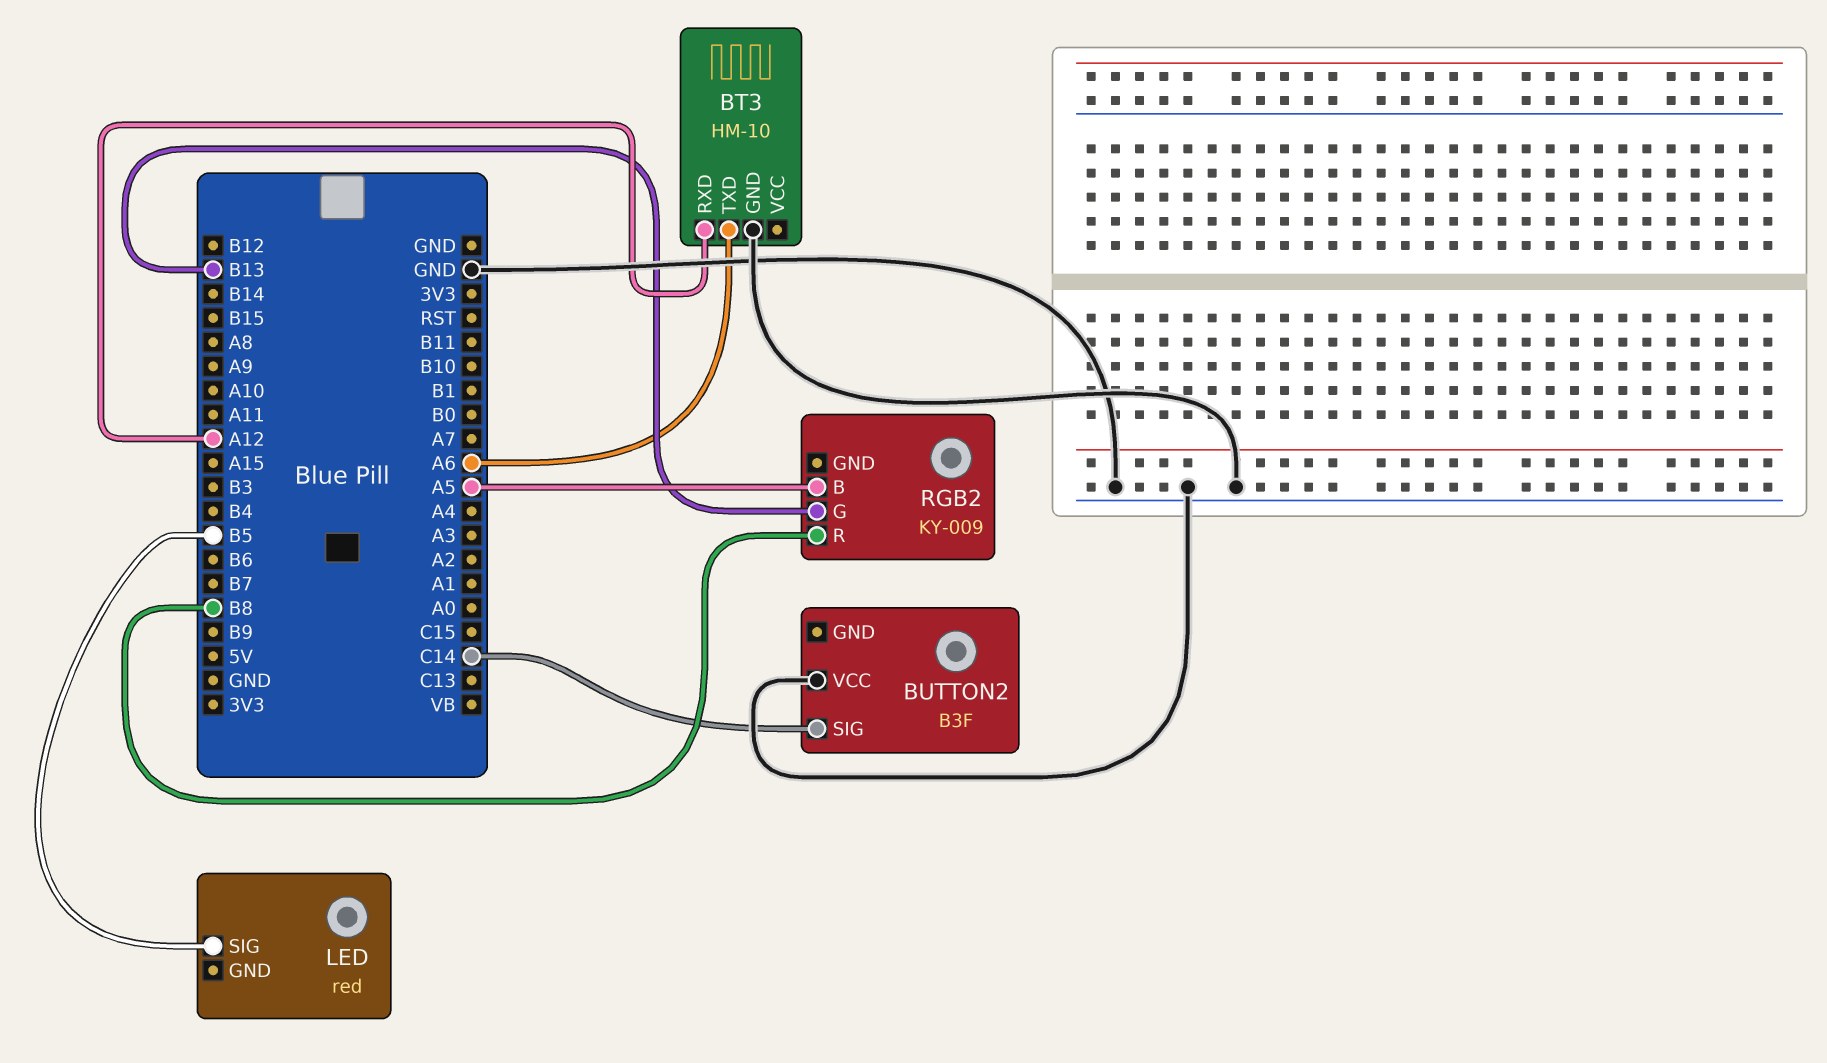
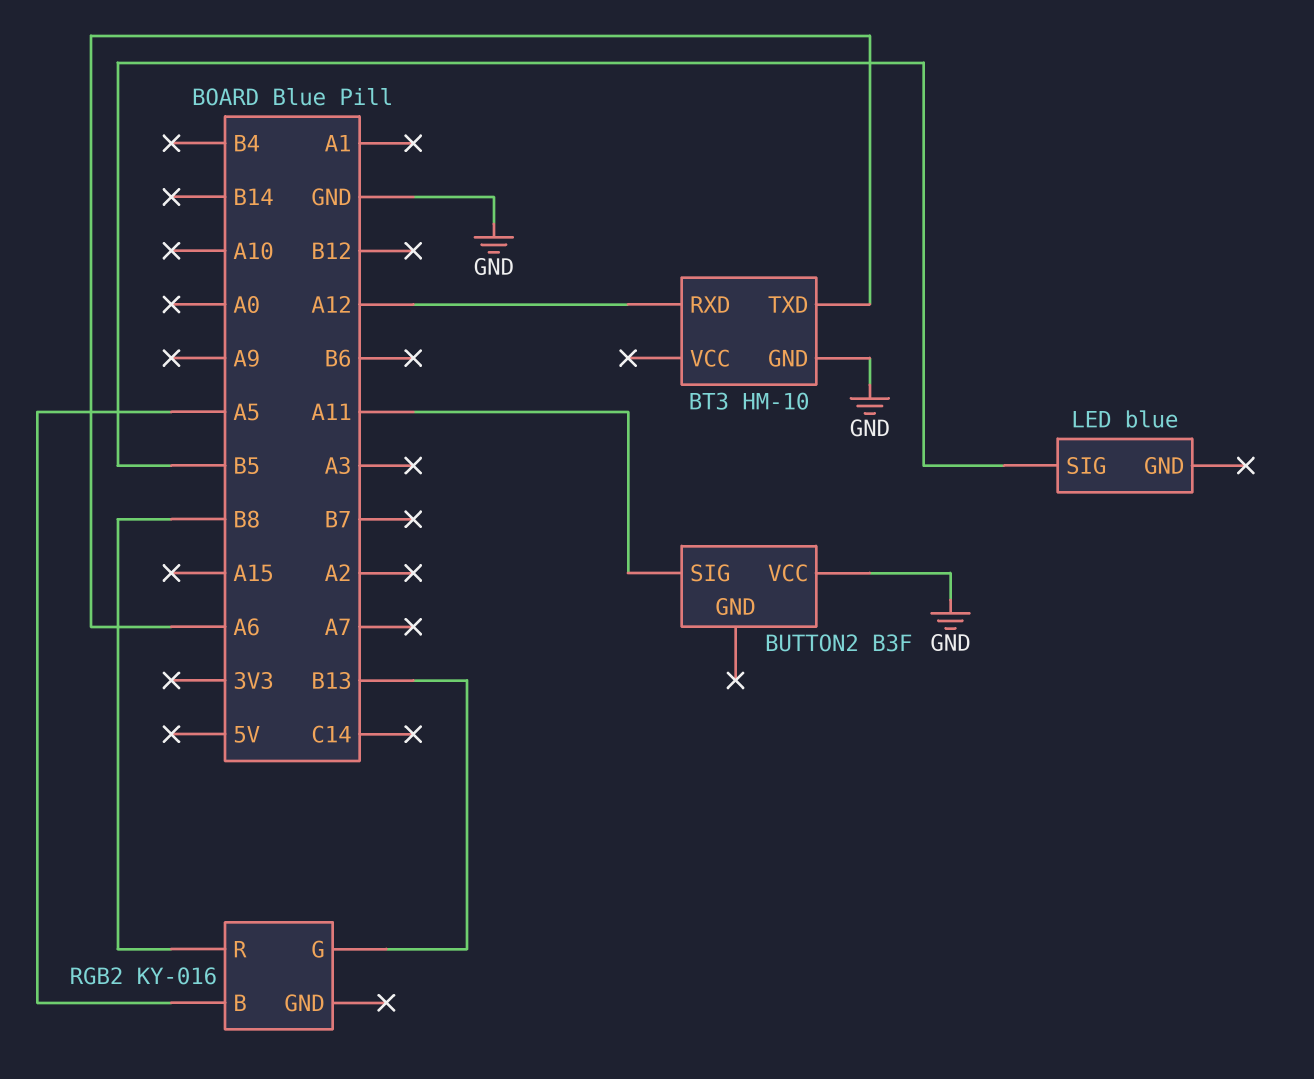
BUTTON2 pin SIG: C14 -> A11
LED: red -> blue
RGB2: KY-009 -> KY-016

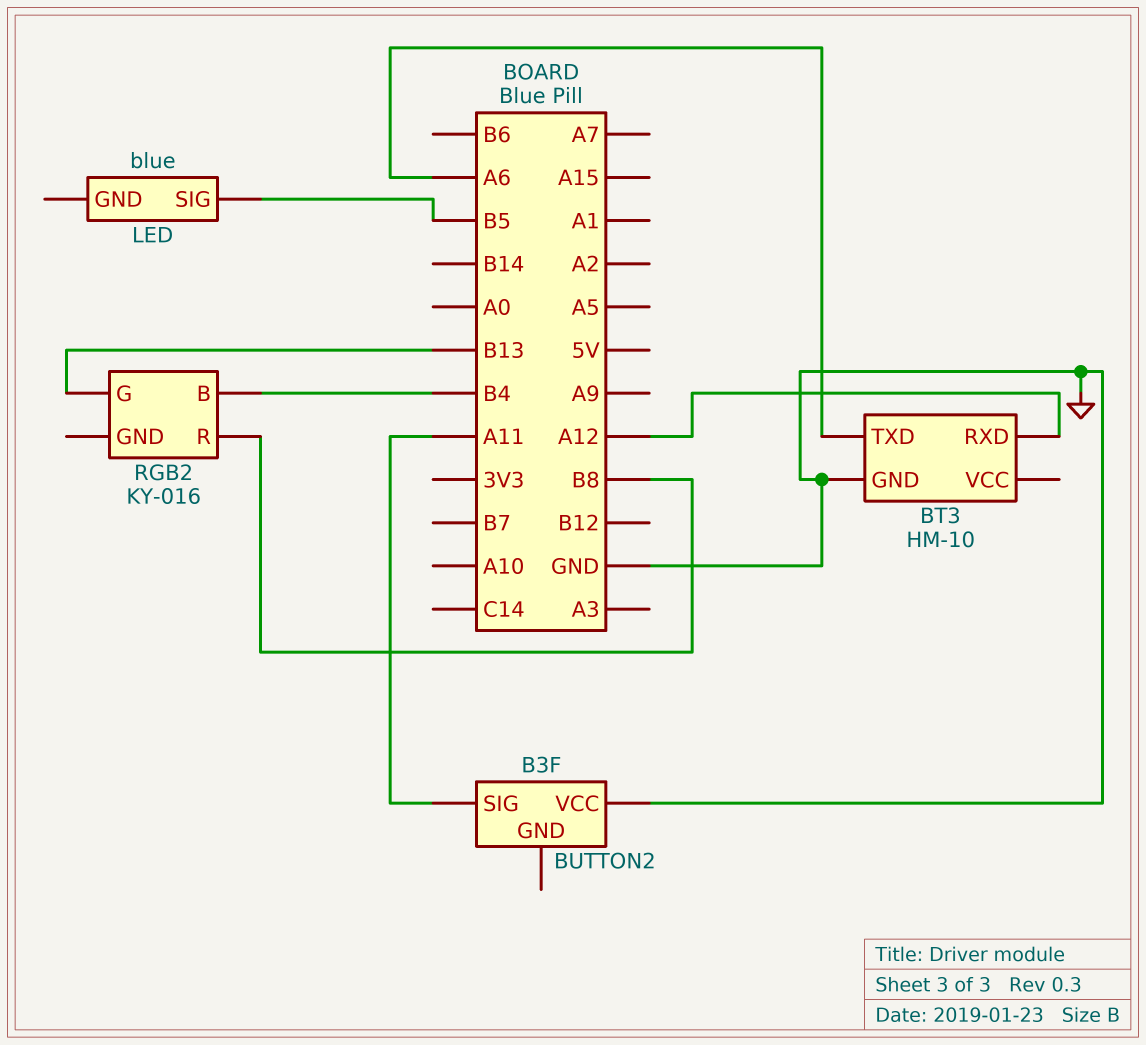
RGB2 pin B: A5 -> B4

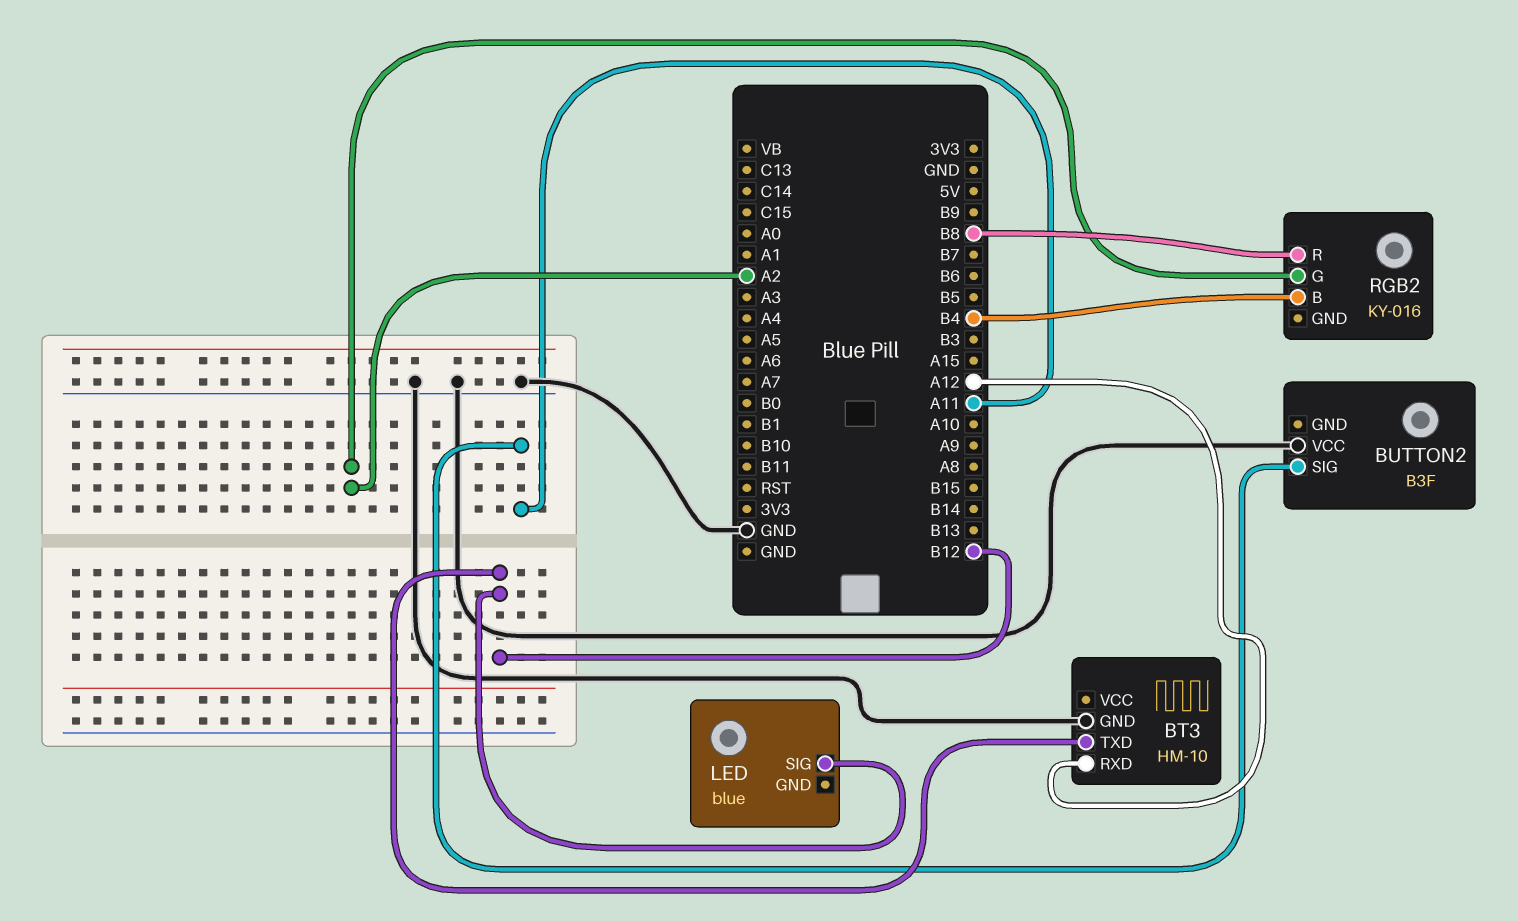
BT3 pin TXD: A6 -> B12
LED pin SIG: B5 -> B12
RGB2 pin G: B13 -> A2

